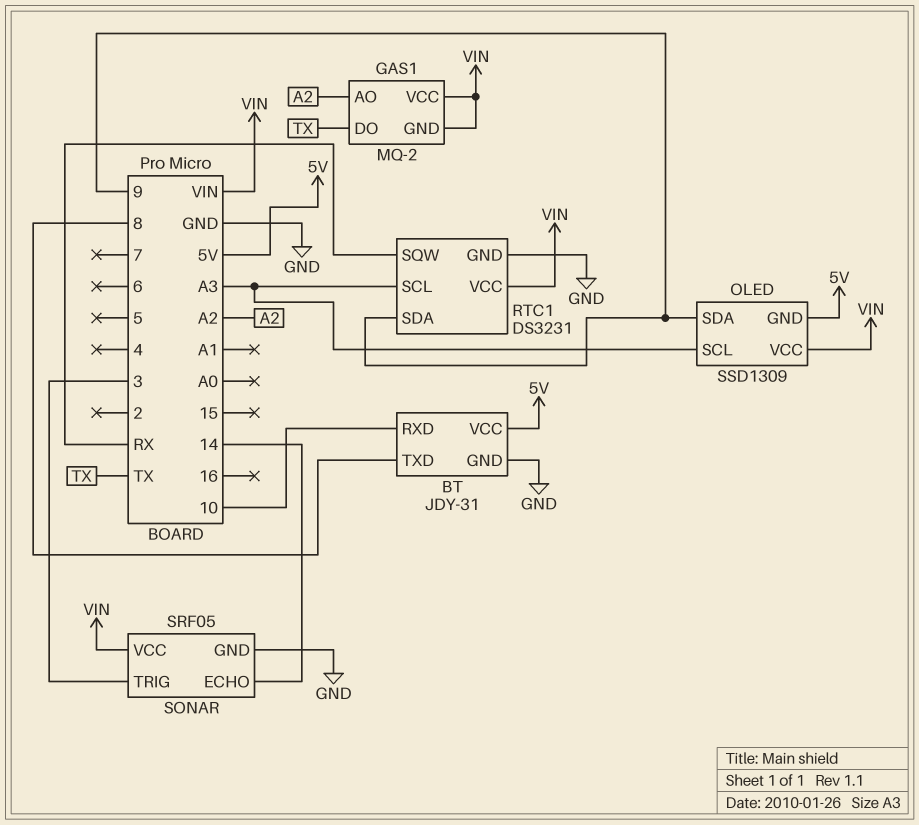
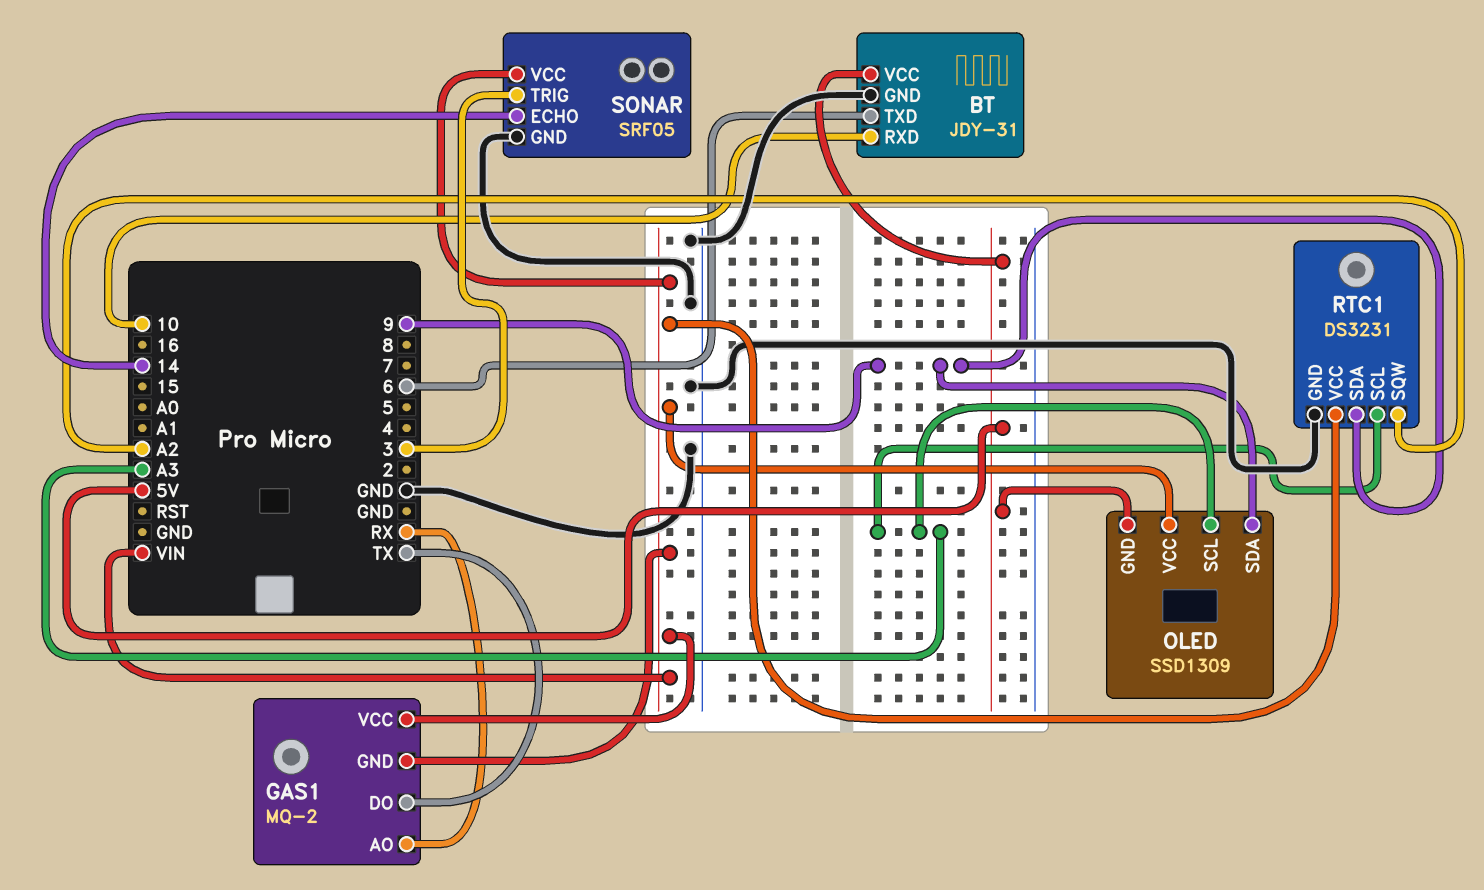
BT pin TXD: 8 -> 6
GAS1 pin AO: A2 -> RX
RTC1 pin SQW: RX -> A2

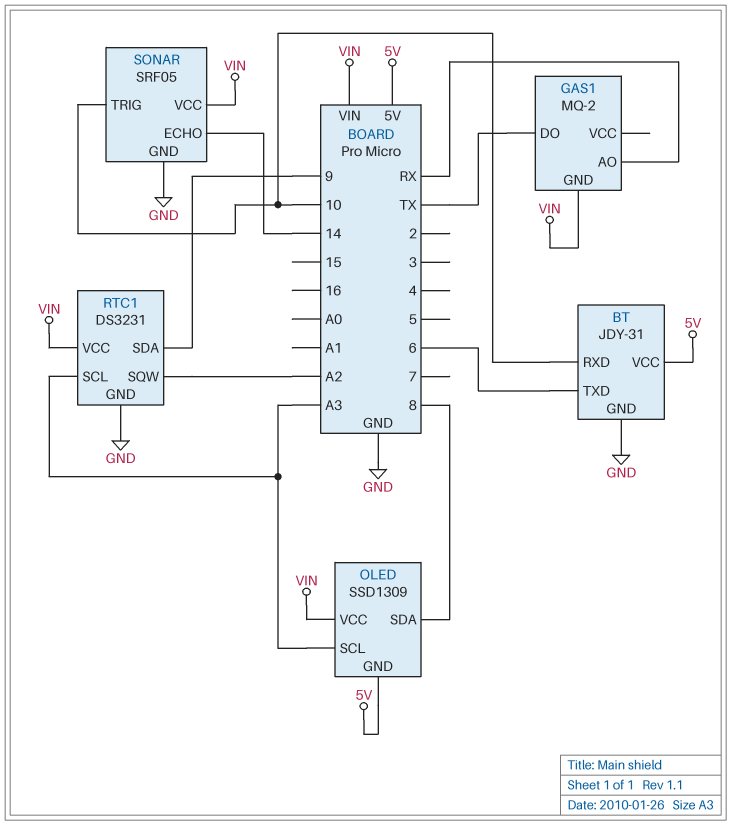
GAS1 pin VCC: VIN -> none
OLED pin SDA: 9 -> 8
SONAR pin TRIG: 3 -> 10

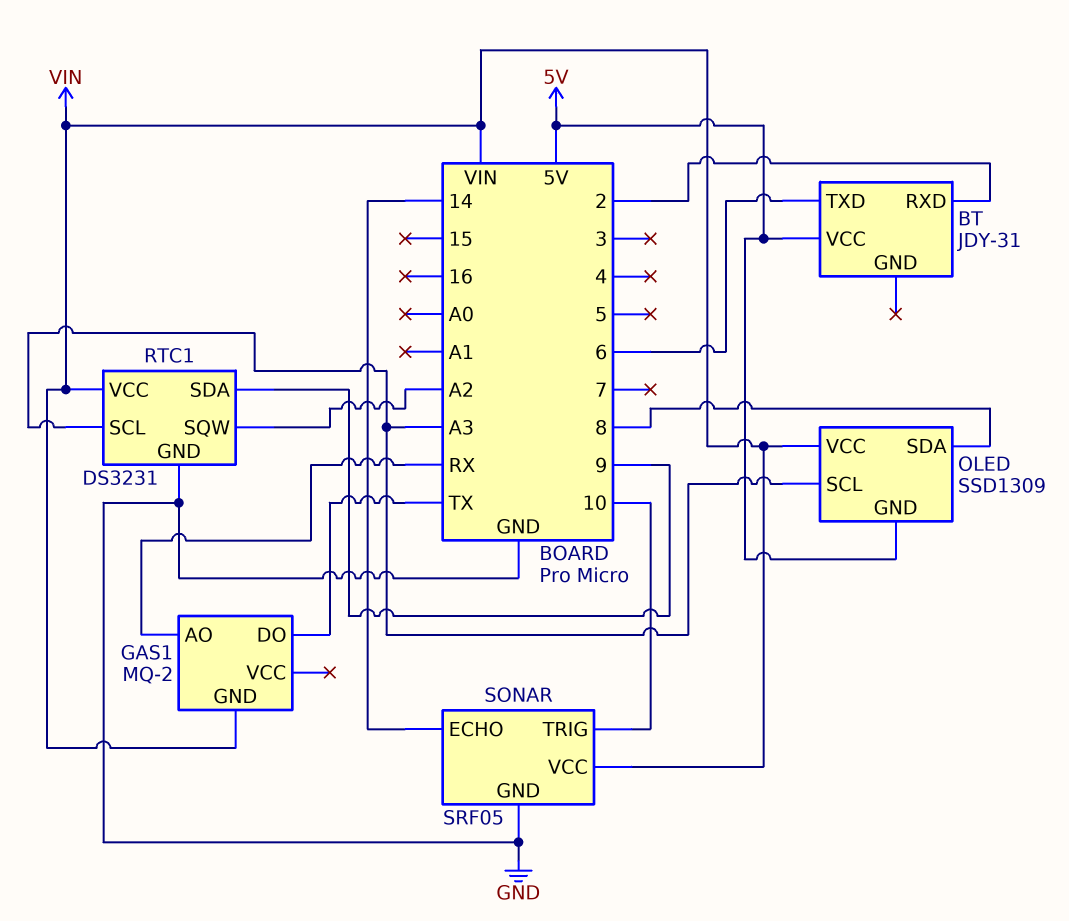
BT pin GND: GND -> none
BT pin RXD: 10 -> 2

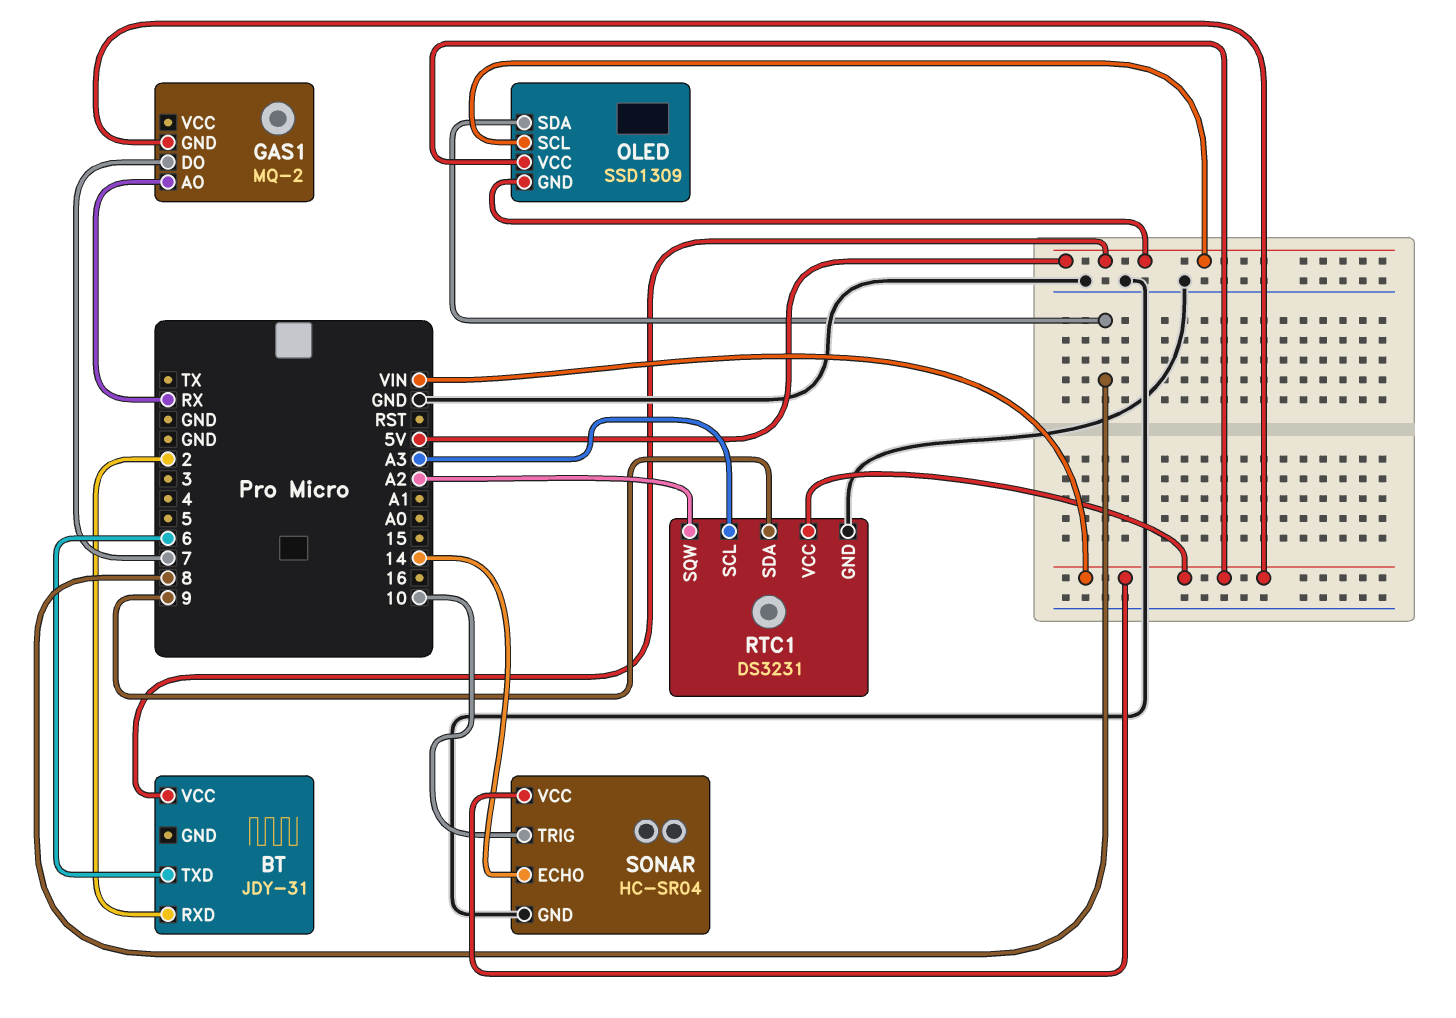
GAS1 pin DO: TX -> 7
OLED pin SCL: A3 -> 5V
SONAR: SRF05 -> HC-SR04

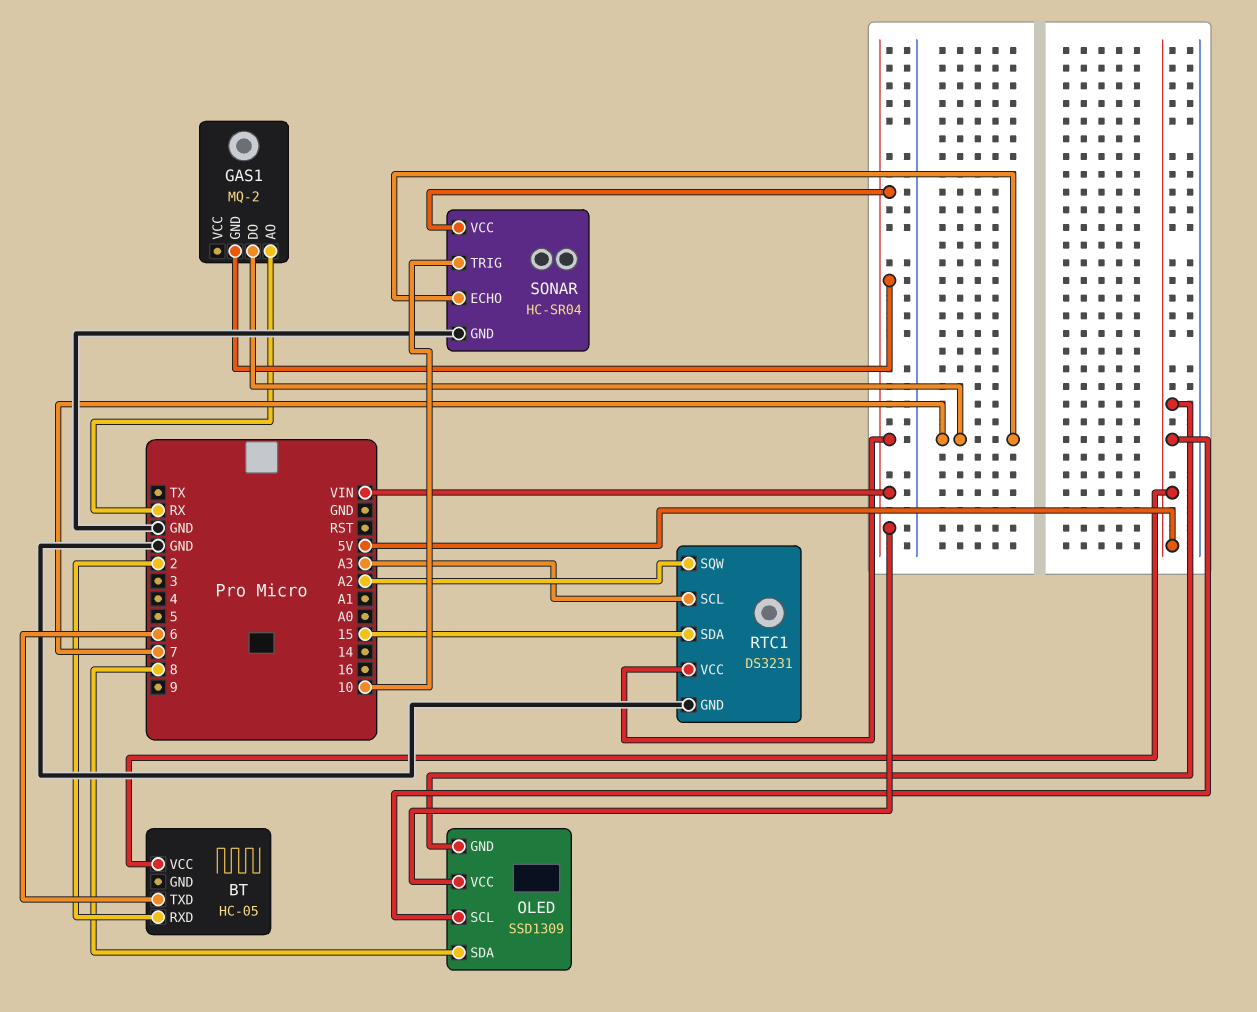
BT: JDY-31 -> HC-05
RTC1 pin SDA: 9 -> 15
SONAR pin ECHO: 14 -> 7

